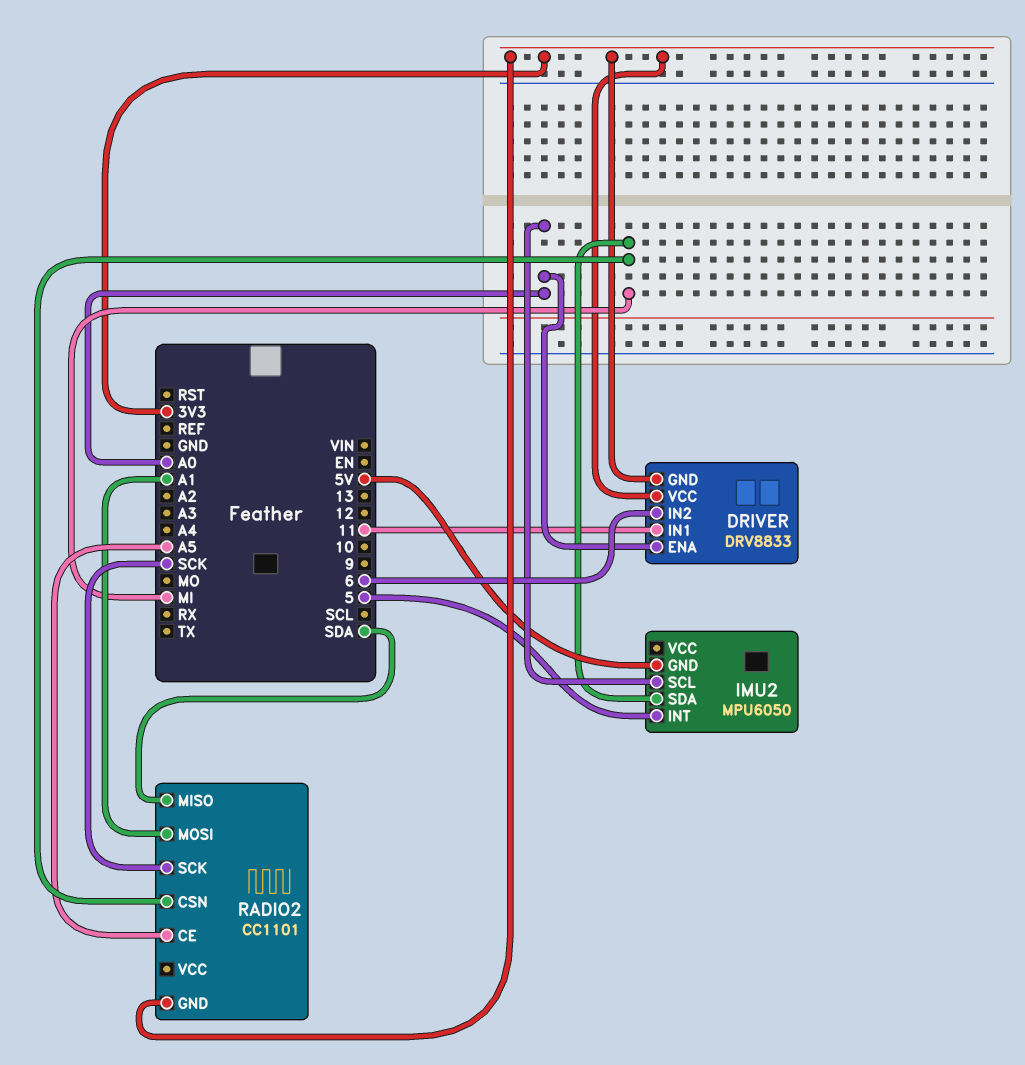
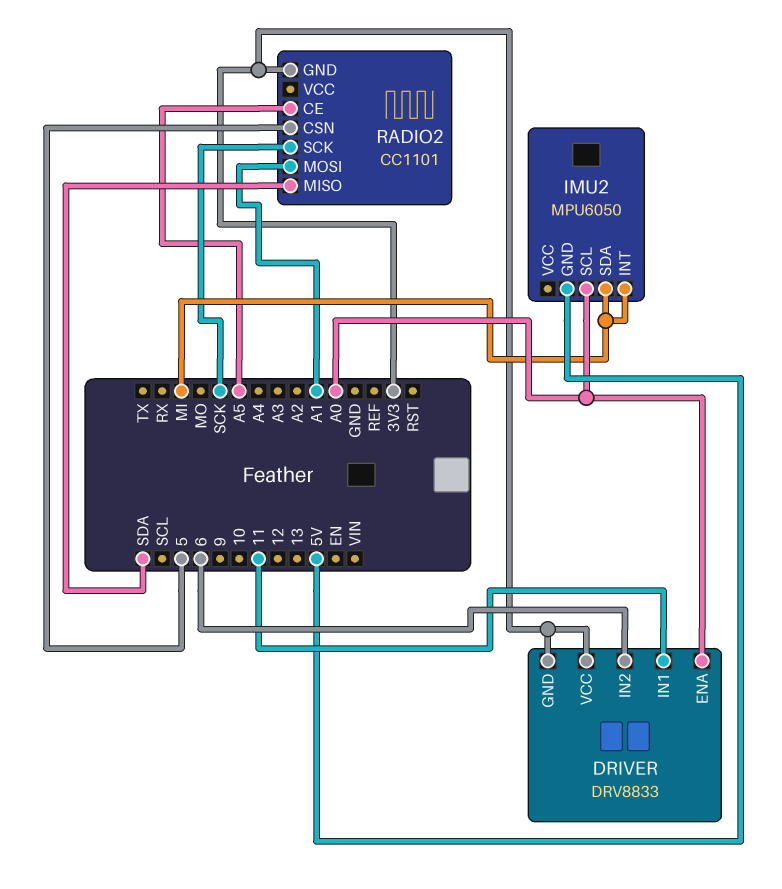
IMU2 pin INT: 5 -> MI
RADIO2 pin CSN: MI -> 5

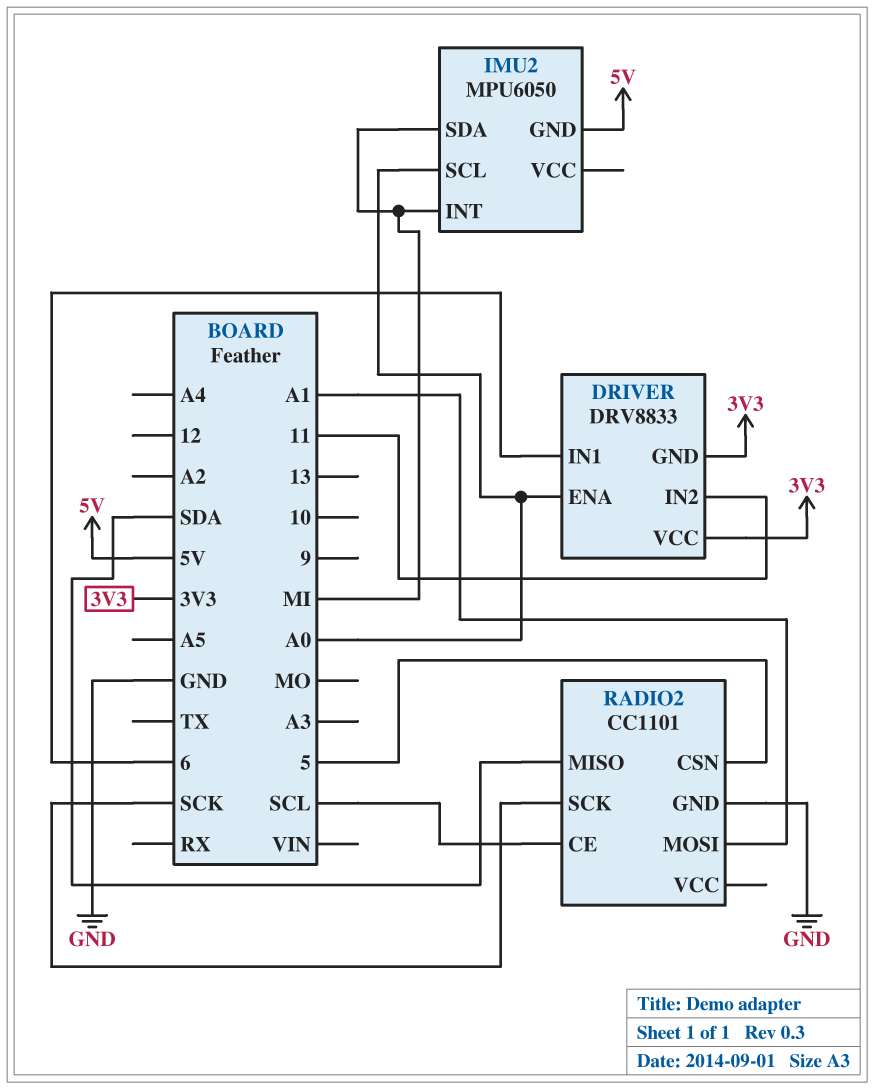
DRIVER pin IN1: 11 -> 6
DRIVER pin IN2: 6 -> 11
RADIO2 pin CE: A5 -> SCL
RADIO2 pin GND: 3V3 -> GND

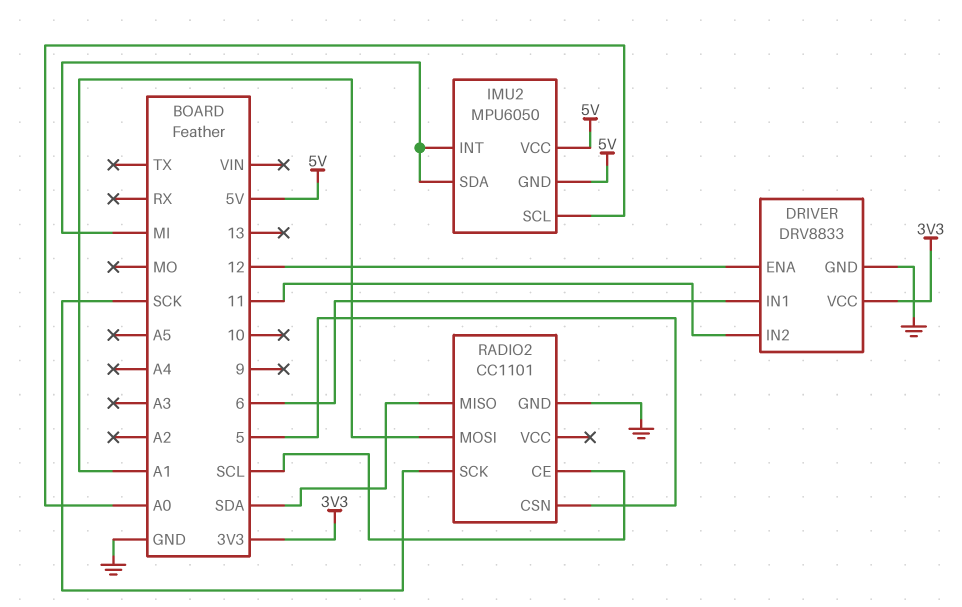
DRIVER pin ENA: A0 -> 12
DRIVER pin GND: 3V3 -> GND
IMU2 pin VCC: none -> 5V

